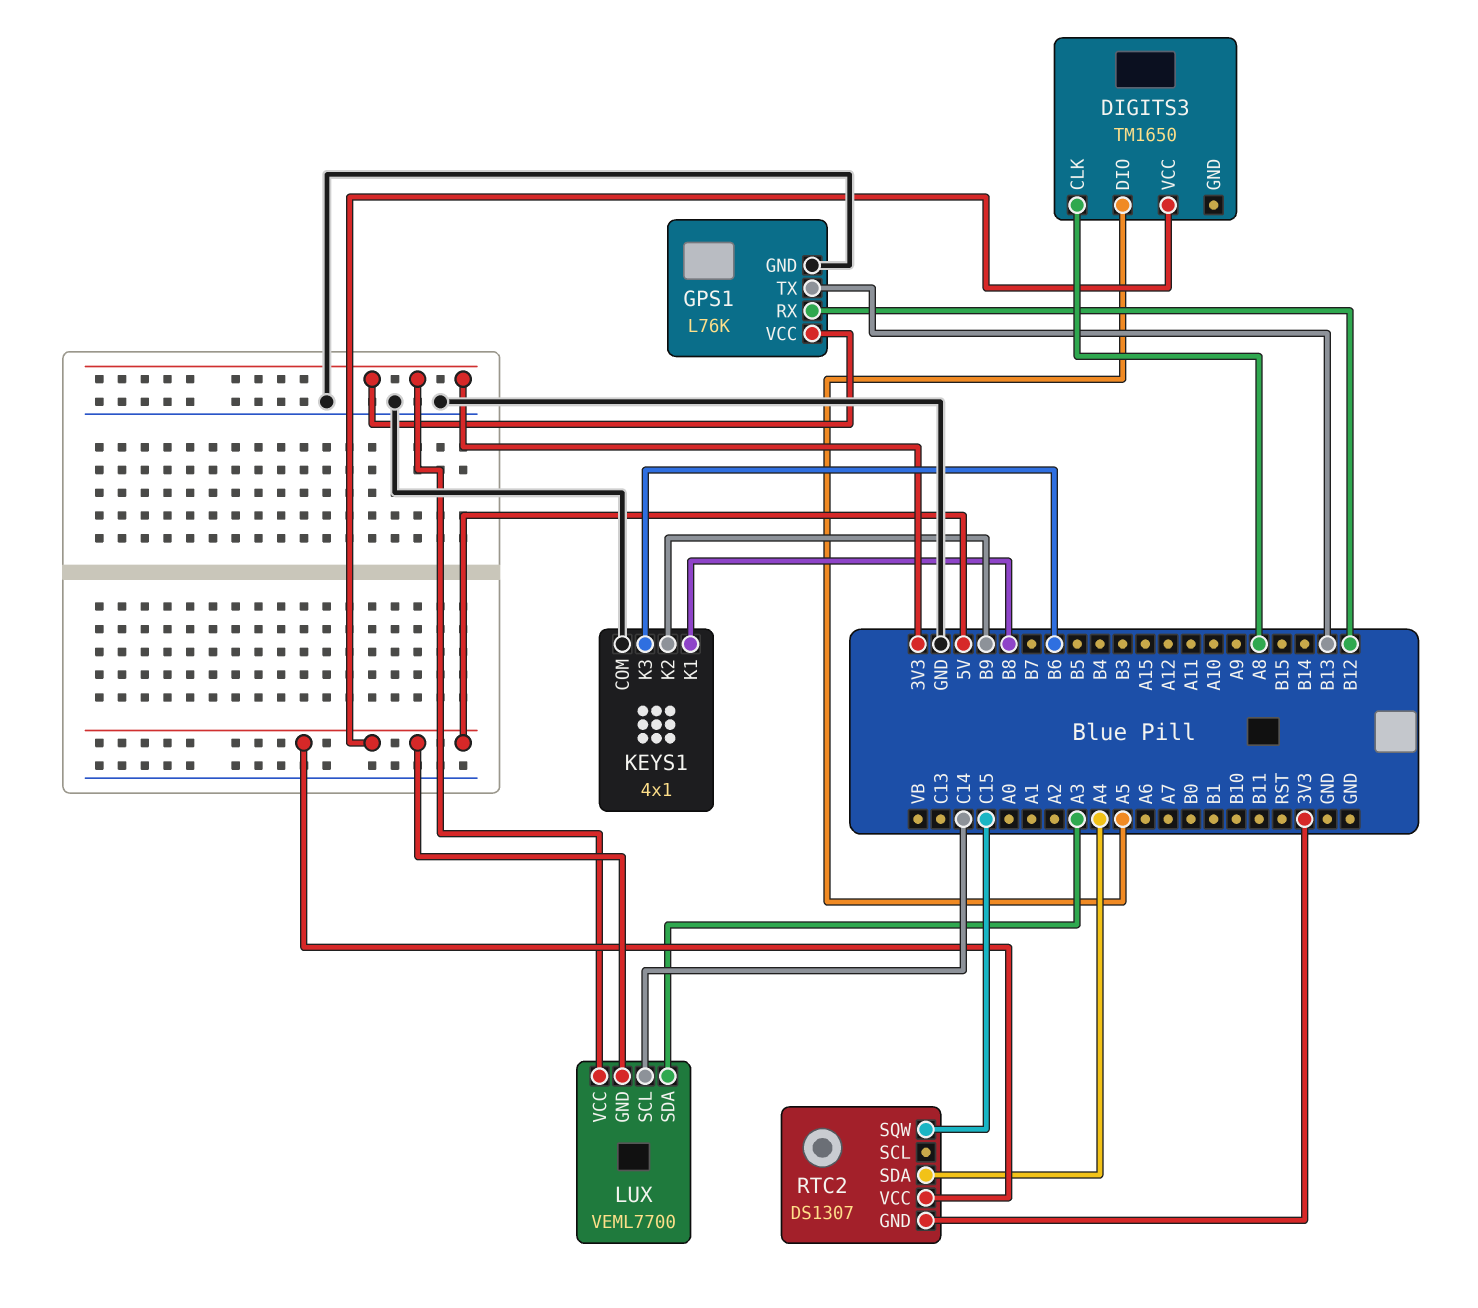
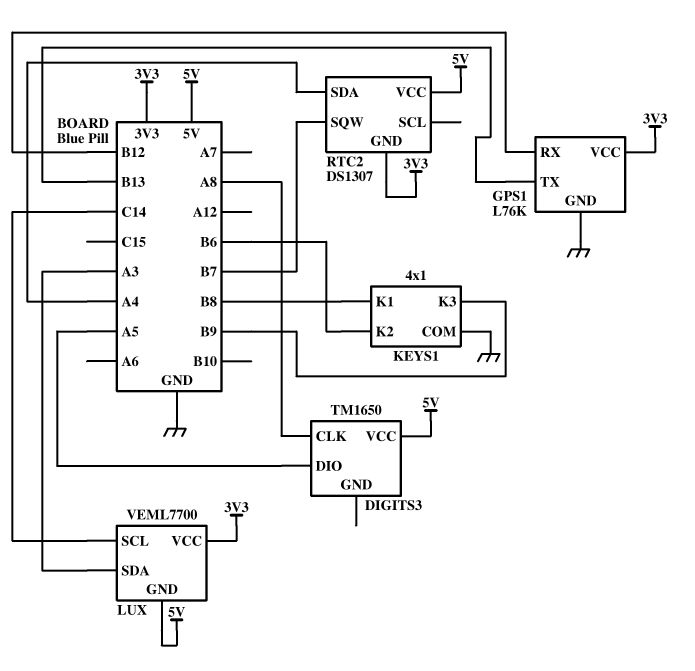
KEYS1 pin K2: B9 -> B6
KEYS1 pin K3: B6 -> B9
RTC2 pin SQW: C15 -> B7

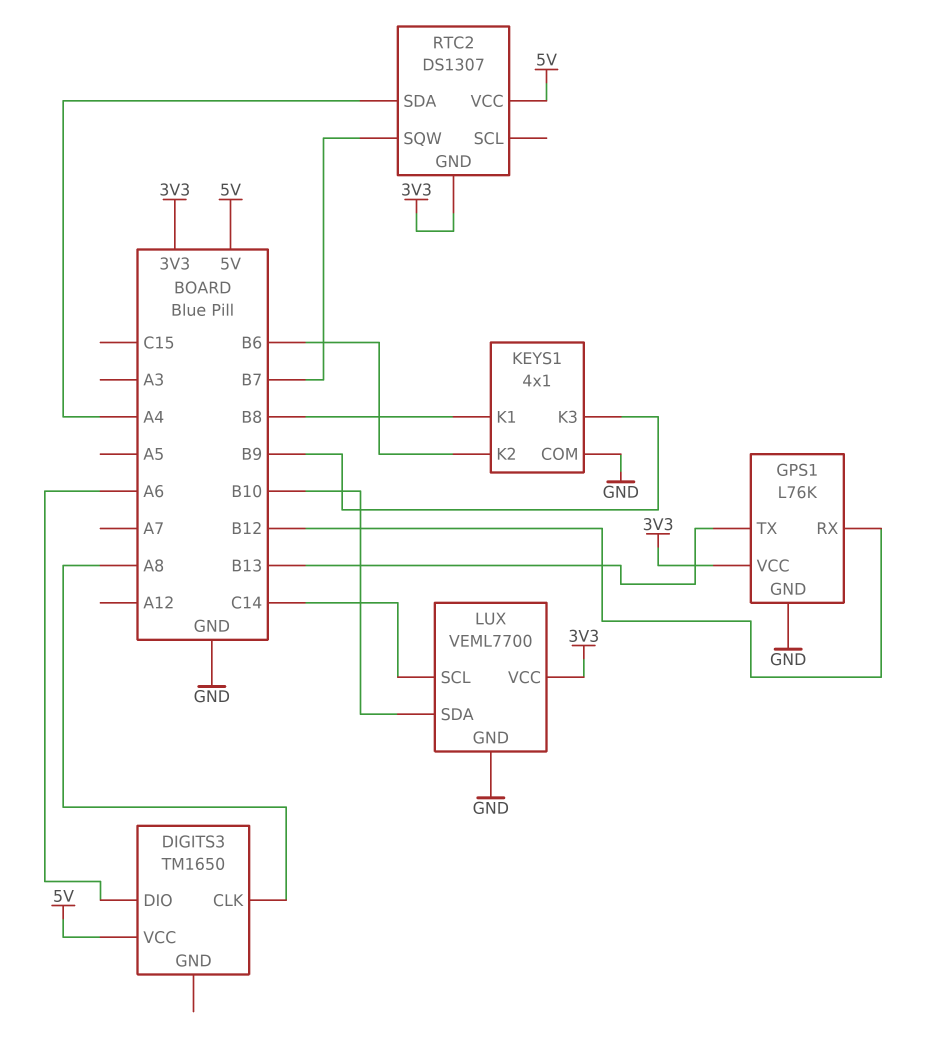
DIGITS3 pin DIO: A5 -> A6
LUX pin GND: 5V -> GND
LUX pin SDA: A3 -> B10

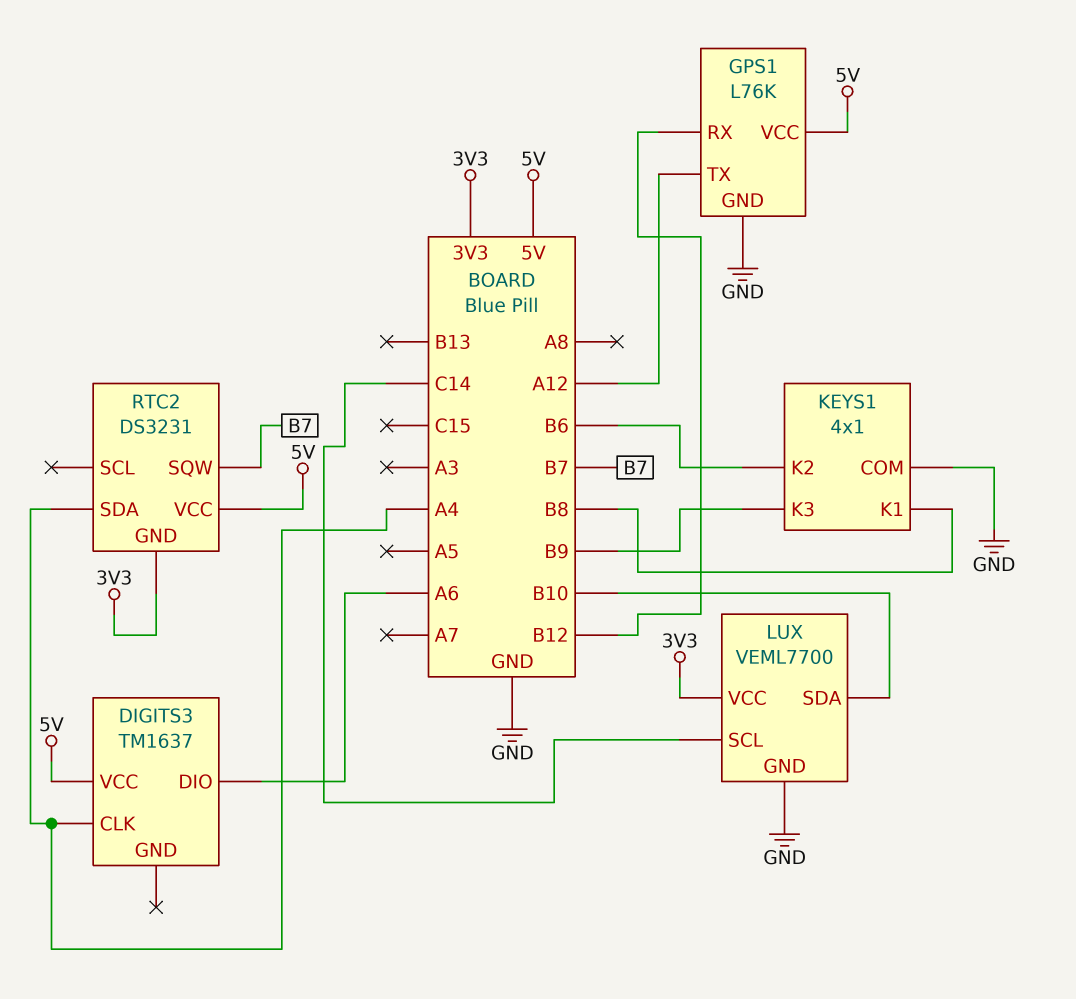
DIGITS3: TM1650 -> TM1637
DIGITS3 pin CLK: A8 -> A4
GPS1 pin TX: B13 -> A12
GPS1 pin VCC: 3V3 -> 5V
RTC2: DS1307 -> DS3231

